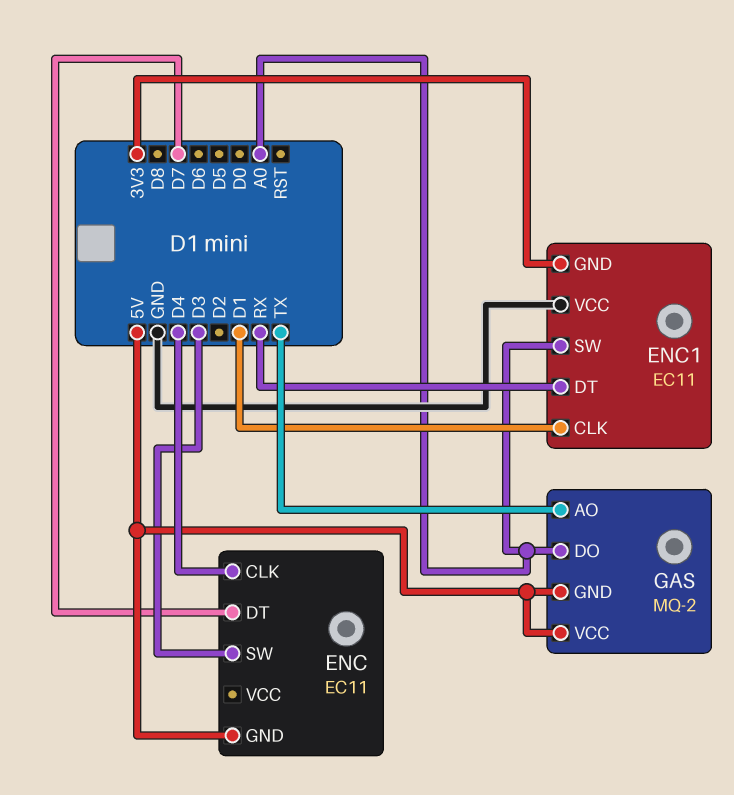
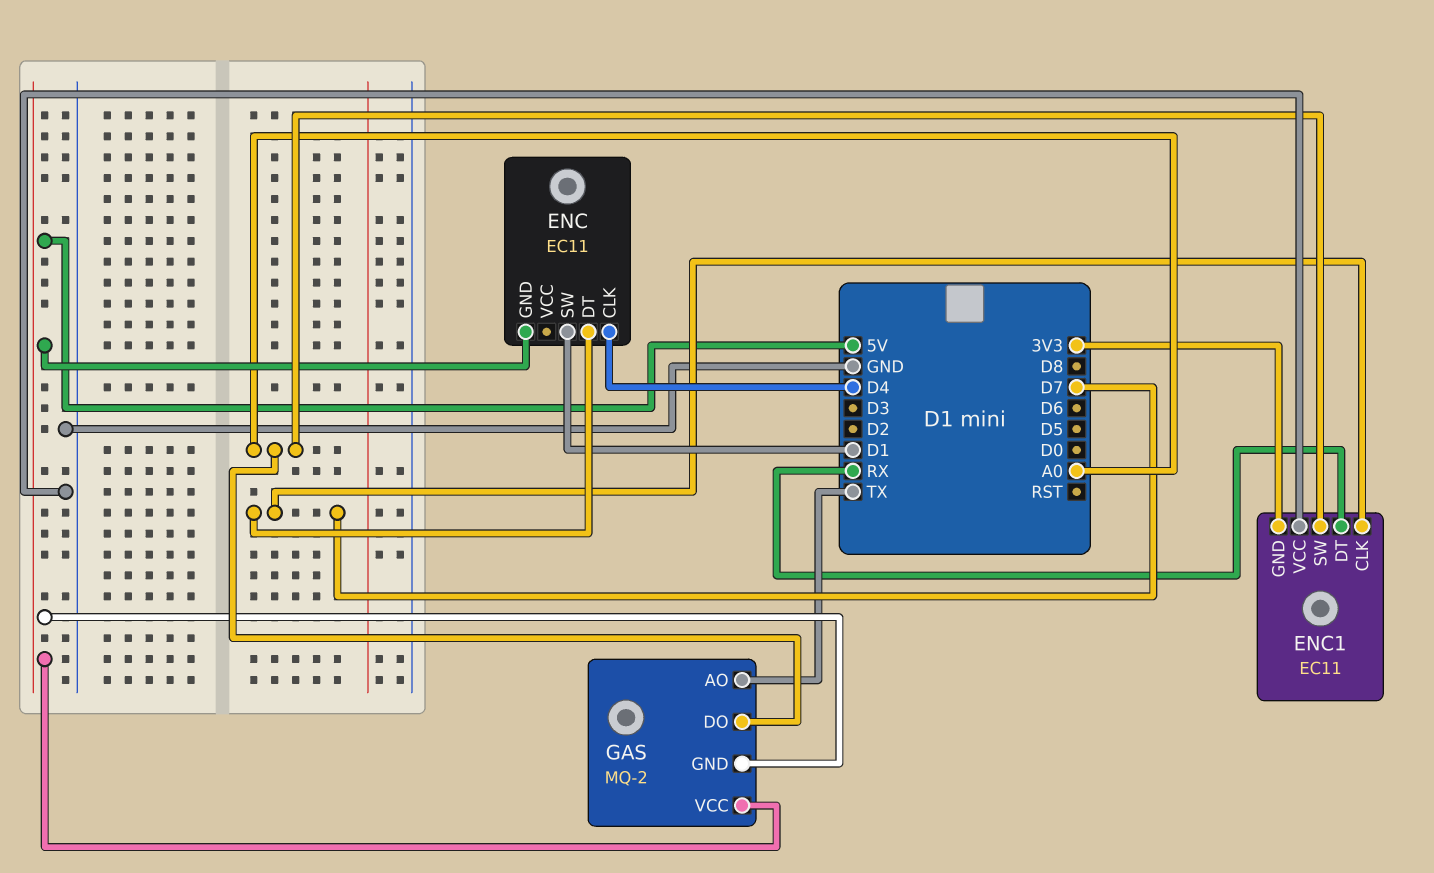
ENC pin SW: D3 -> D1
ENC1 pin CLK: D1 -> D7

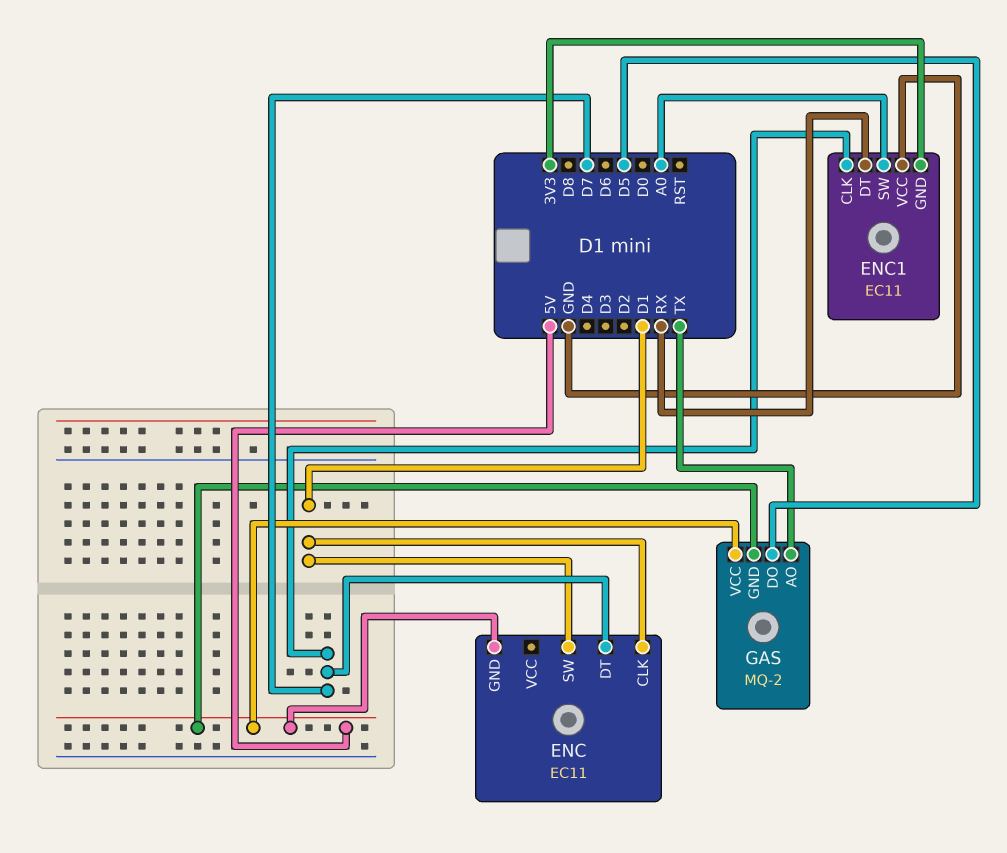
ENC pin CLK: D4 -> D1
GAS pin DO: A0 -> D5

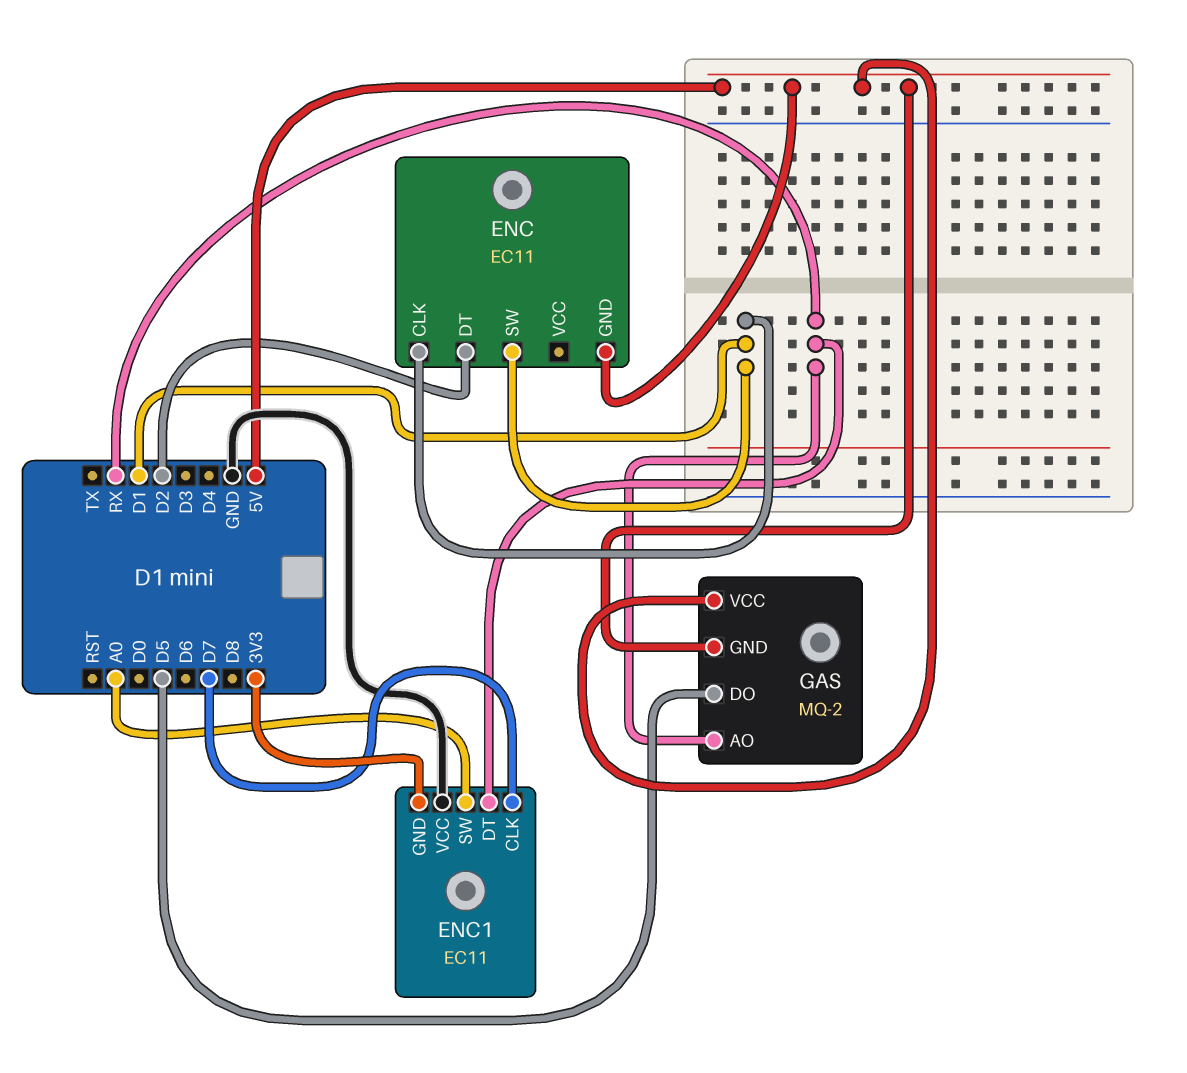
ENC pin DT: D7 -> D2
GAS pin AO: TX -> RX

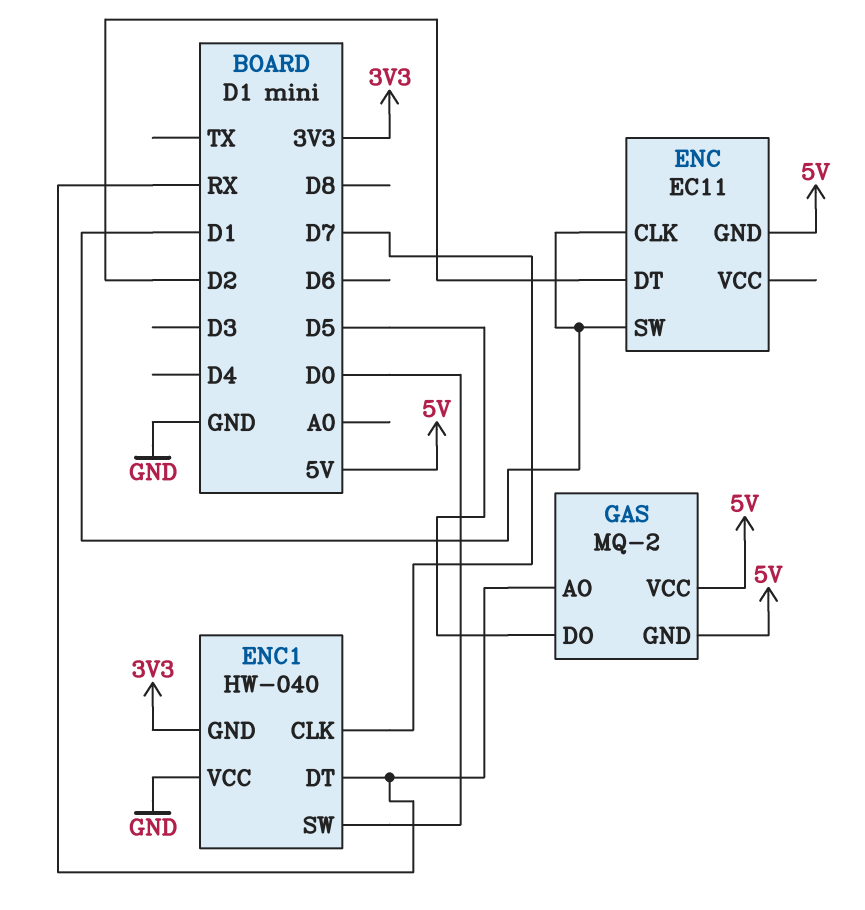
ENC1: EC11 -> HW-040
ENC1 pin SW: A0 -> D0

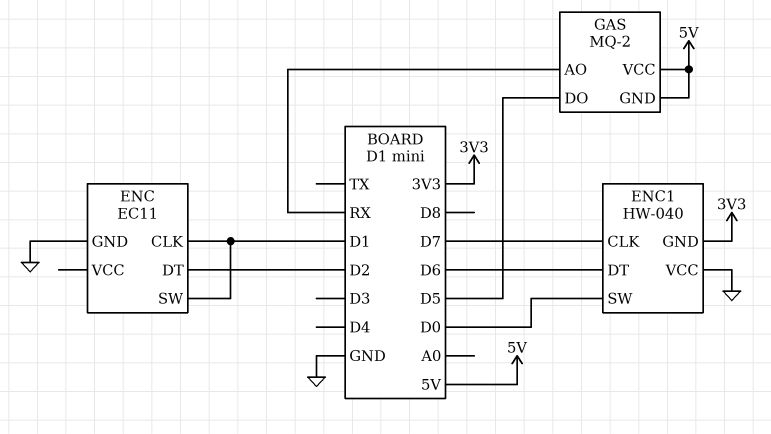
ENC pin GND: 5V -> GND
ENC1 pin DT: RX -> D6

